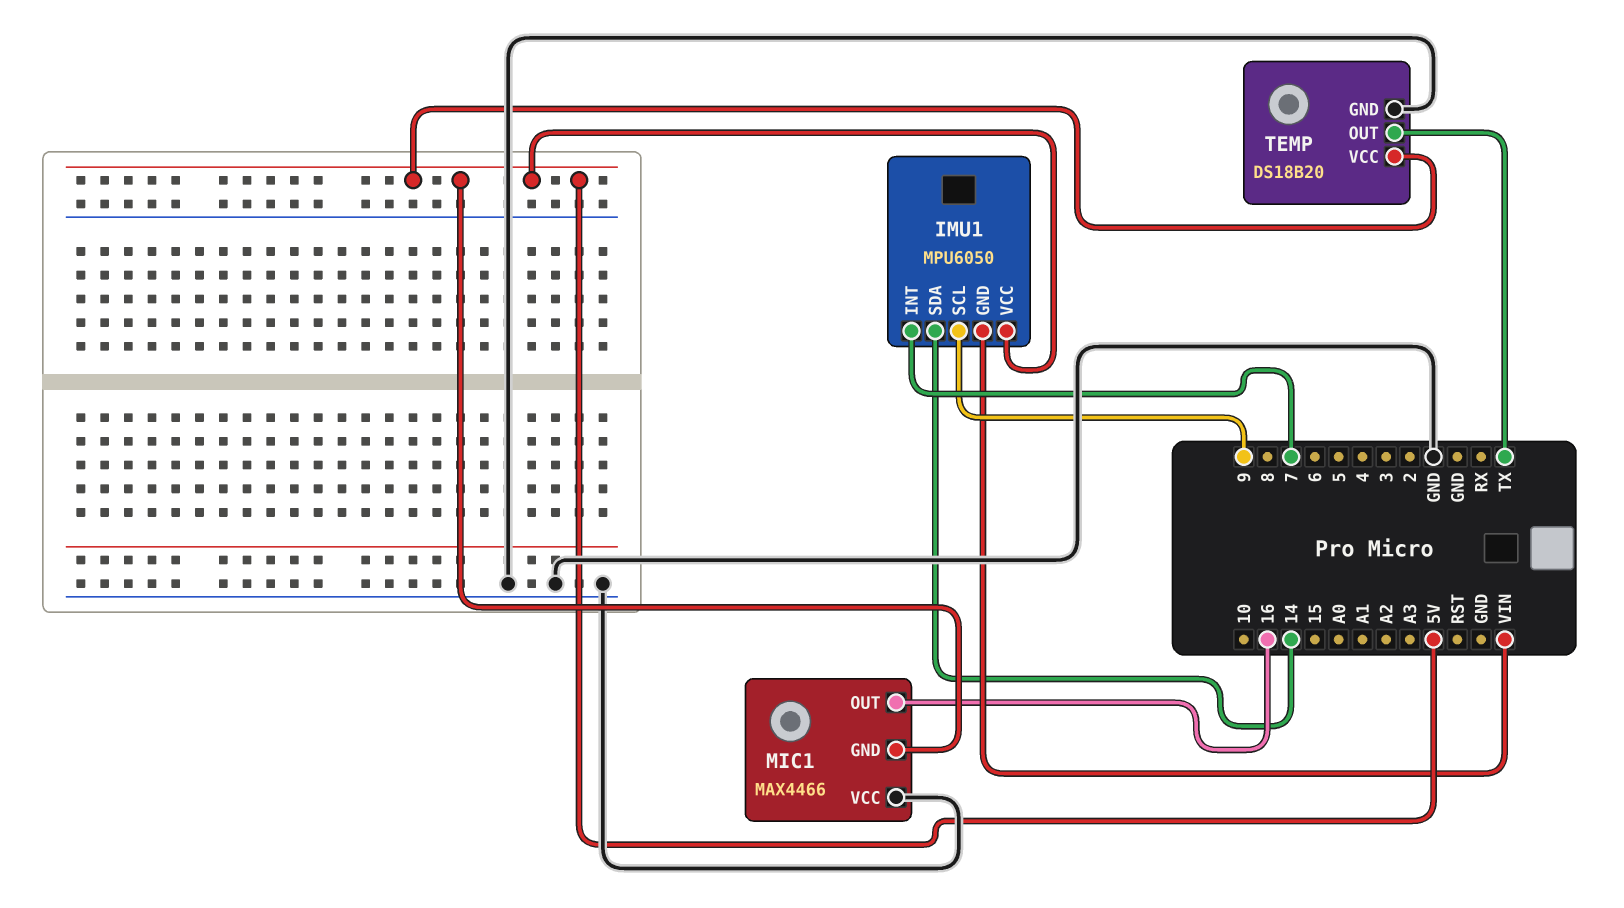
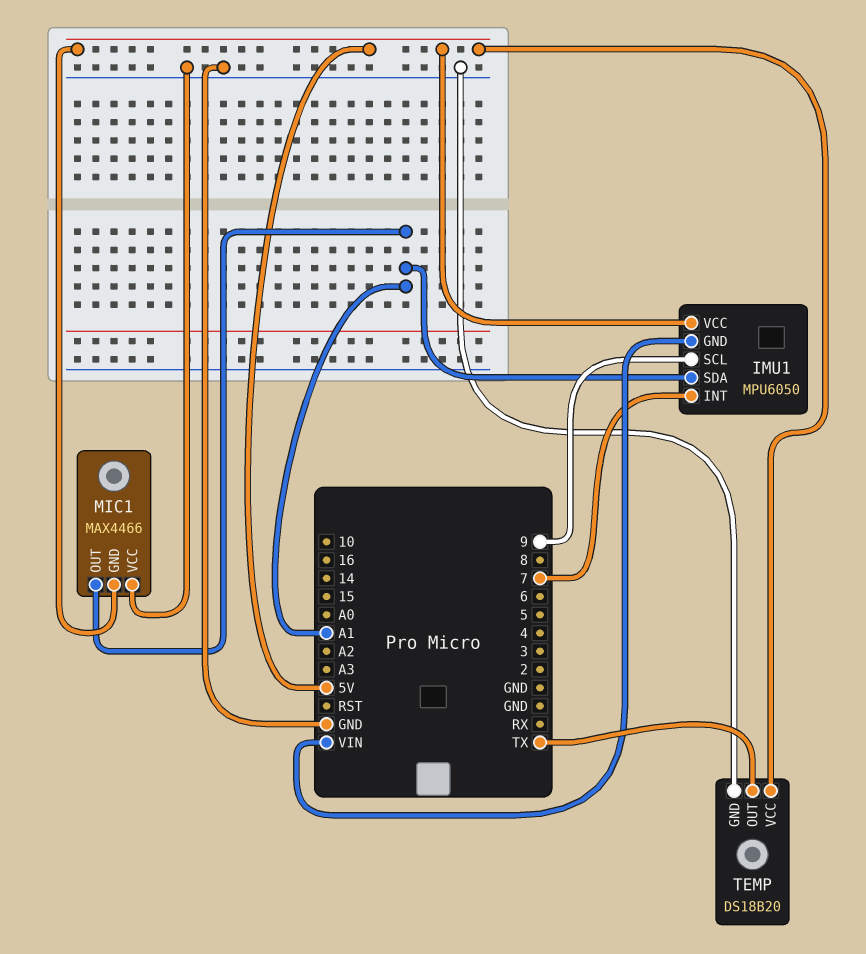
IMU1 pin SDA: 14 -> A1
MIC1 pin OUT: 16 -> A1

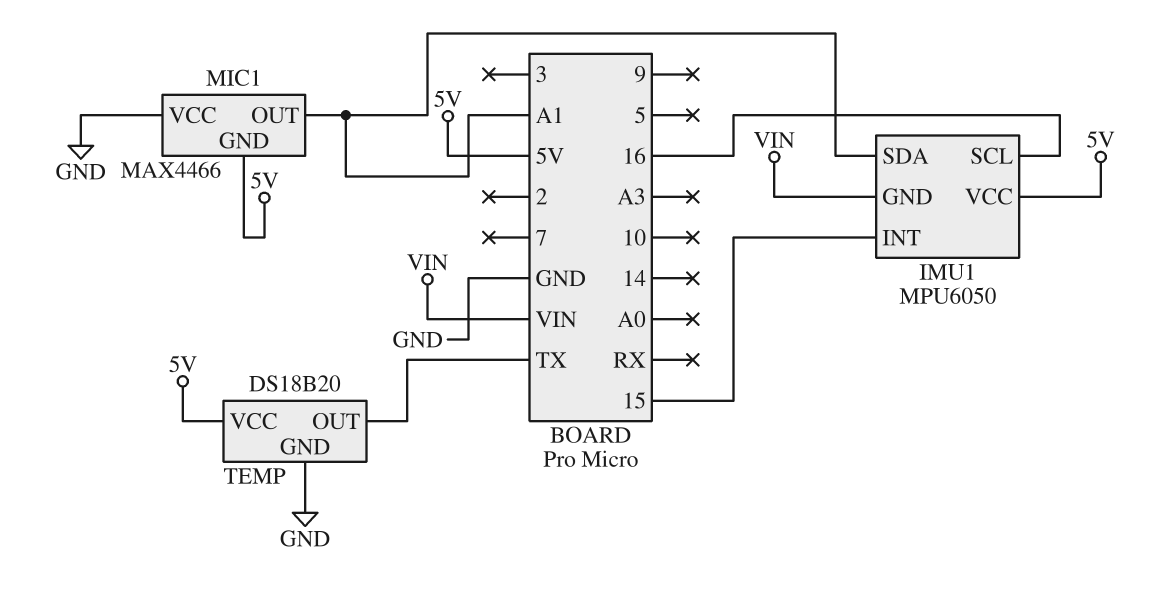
IMU1 pin INT: 7 -> 15
IMU1 pin SCL: 9 -> 16

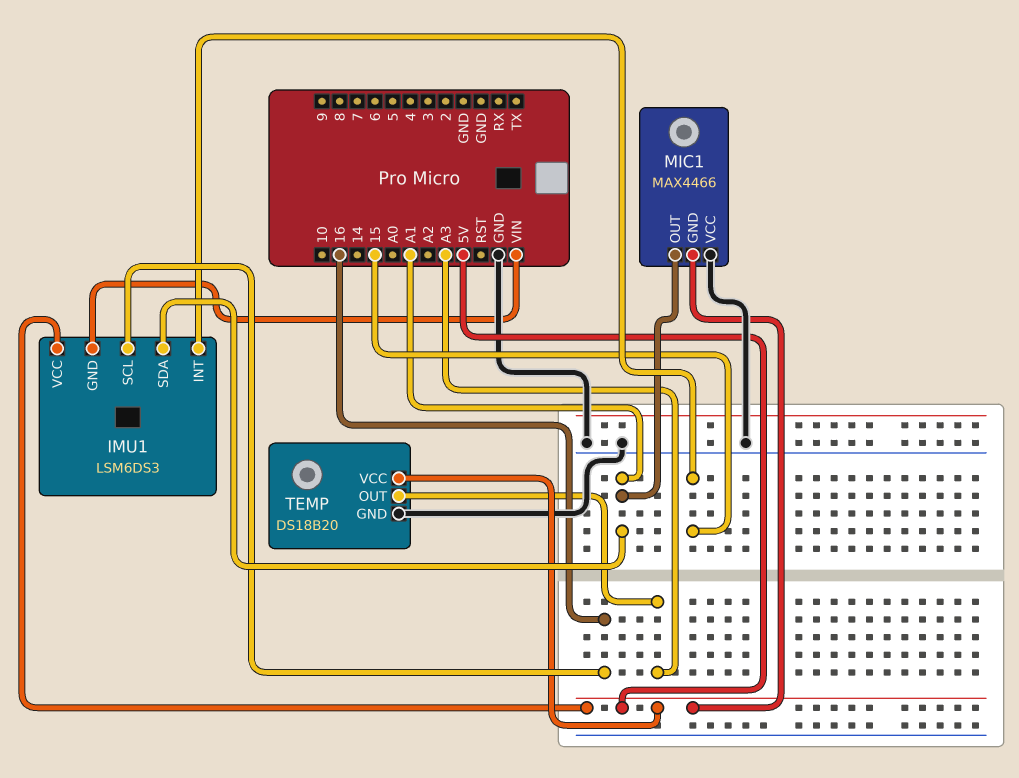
IMU1: MPU6050 -> LSM6DS3
TEMP pin OUT: TX -> A3

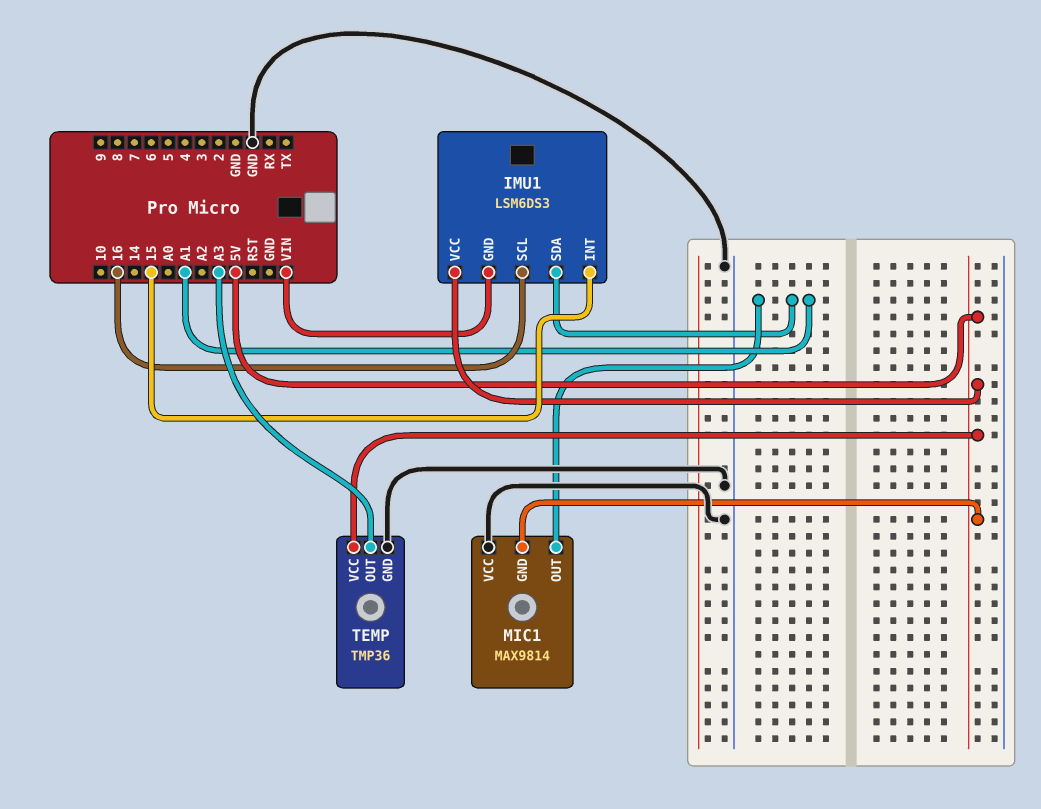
MIC1: MAX4466 -> MAX9814
TEMP: DS18B20 -> TMP36

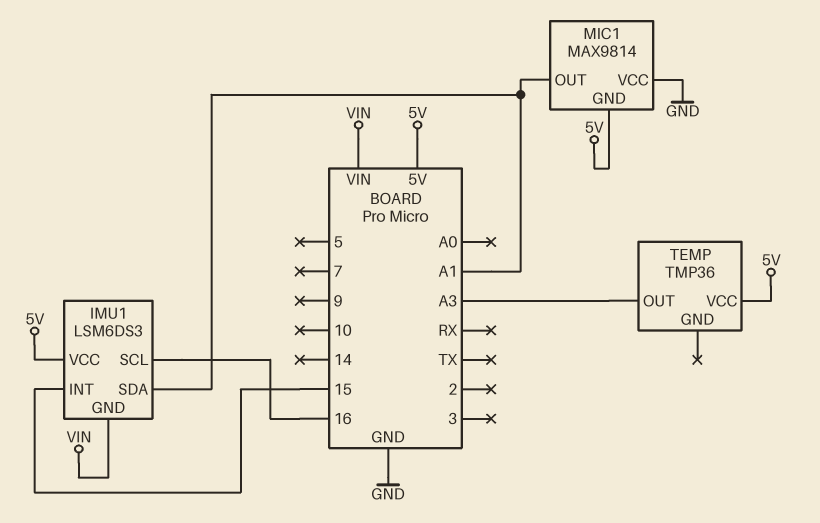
TEMP pin GND: GND -> none

